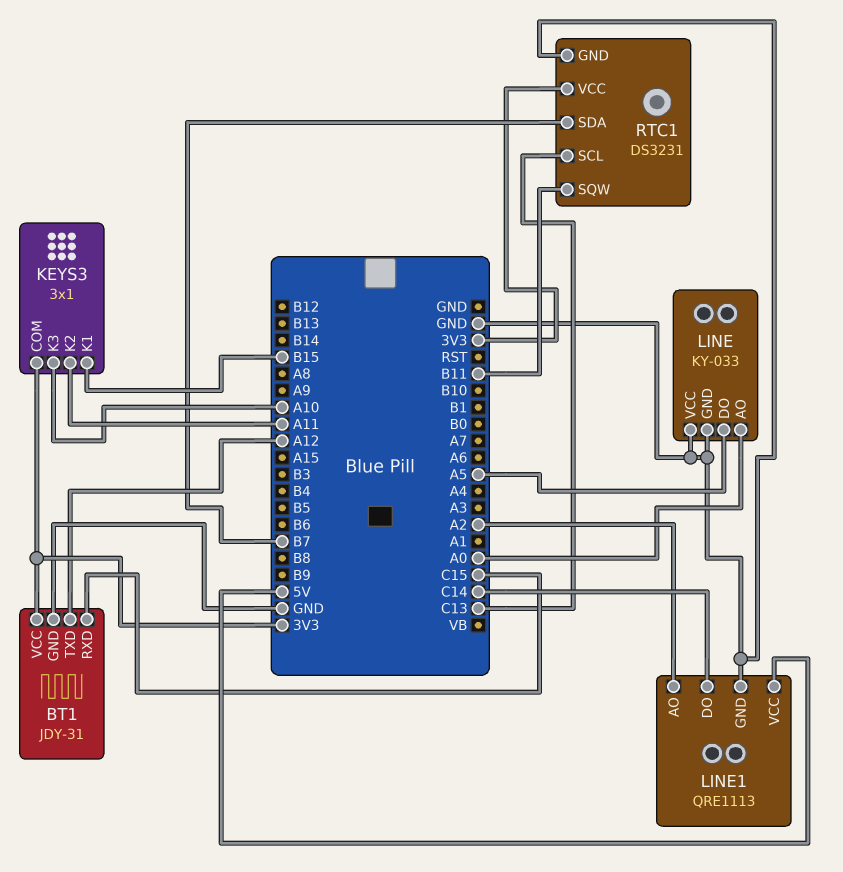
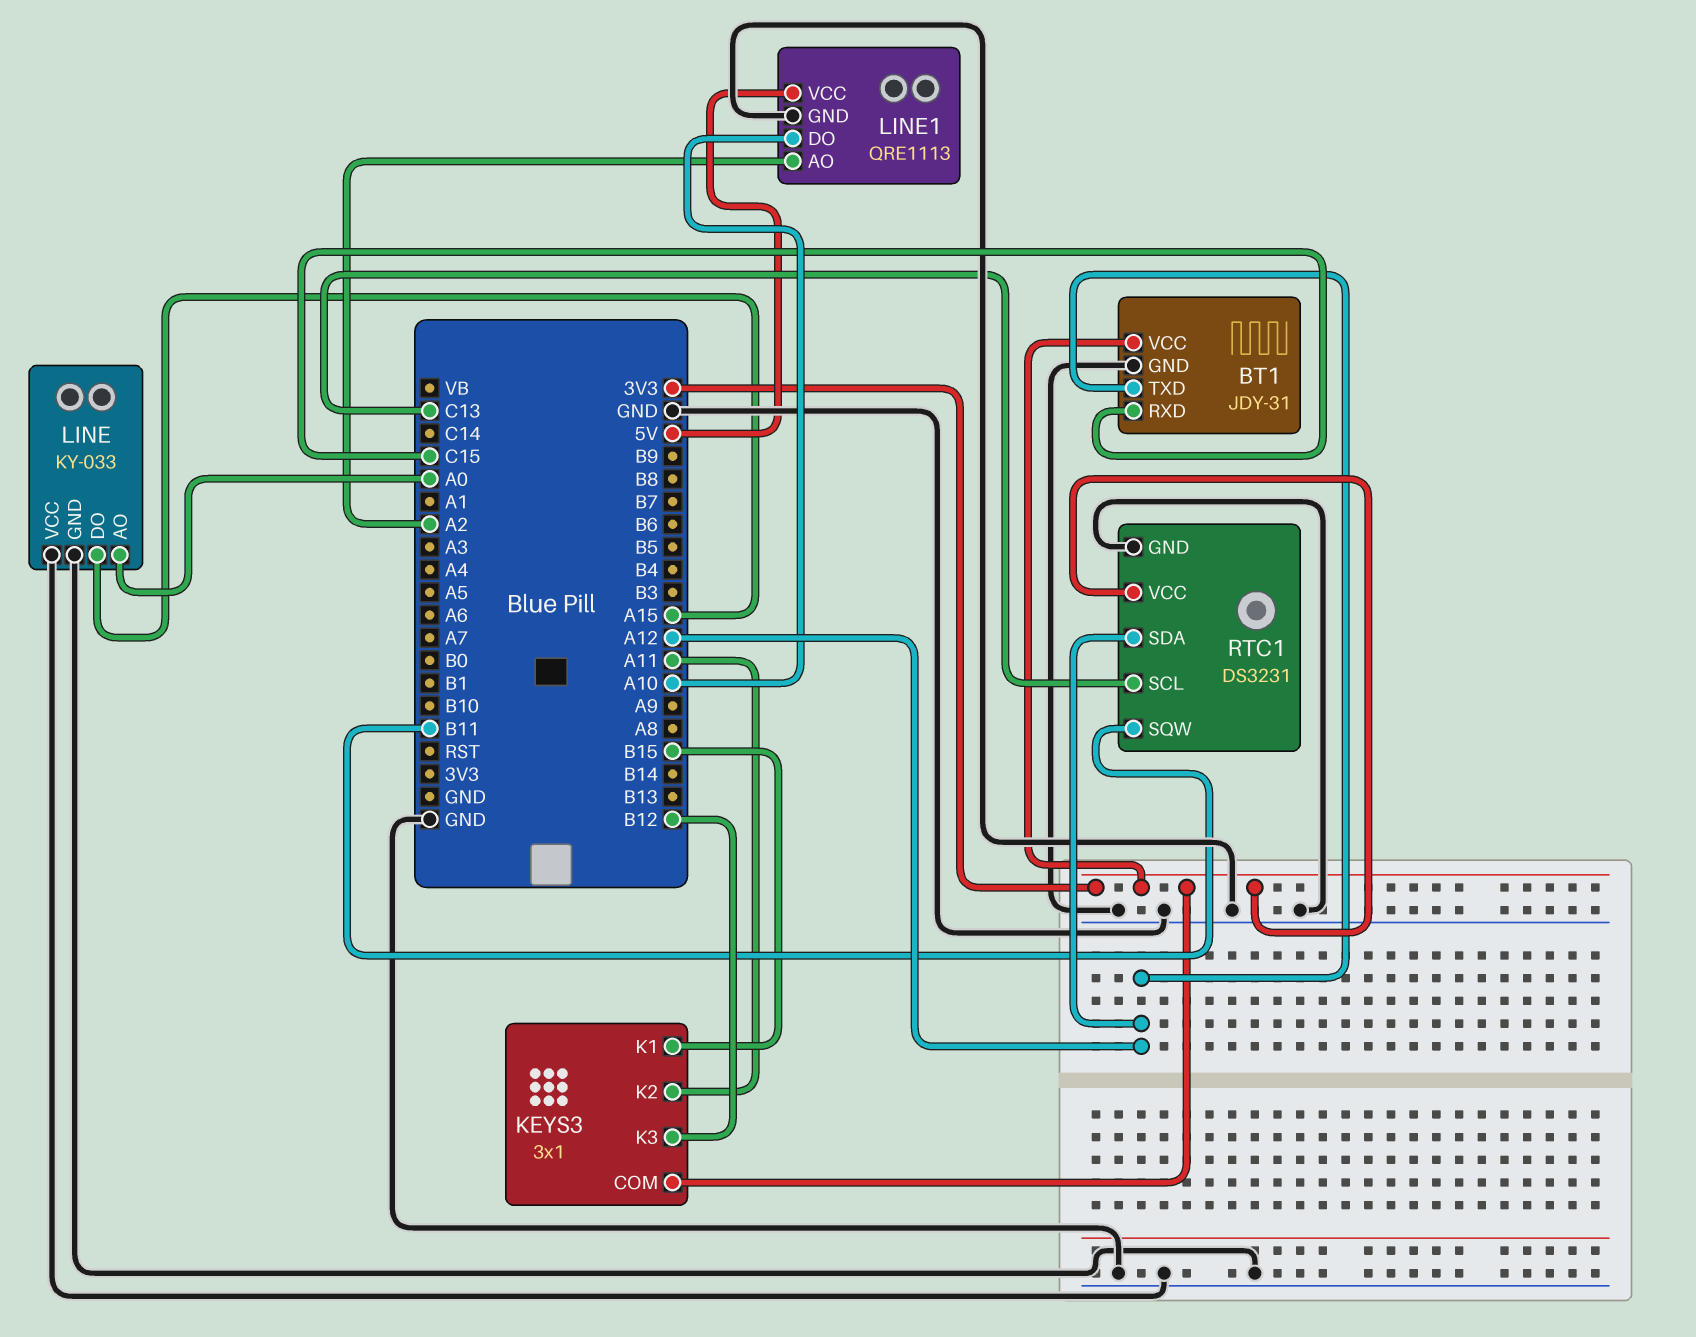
KEYS3 pin K3: A10 -> B12
LINE pin DO: A5 -> A15
LINE1 pin DO: C14 -> A10
RTC1 pin SDA: B7 -> A12

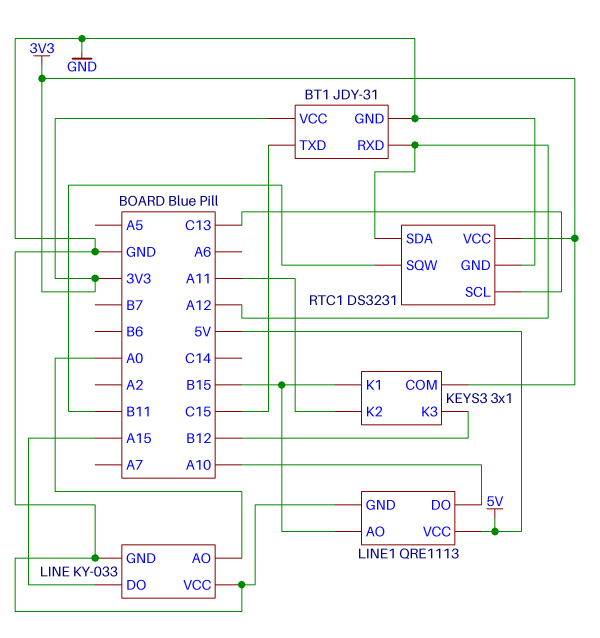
BT1 pin RXD: C15 -> A12
BT1 pin TXD: A12 -> C15
LINE1 pin AO: A2 -> B15

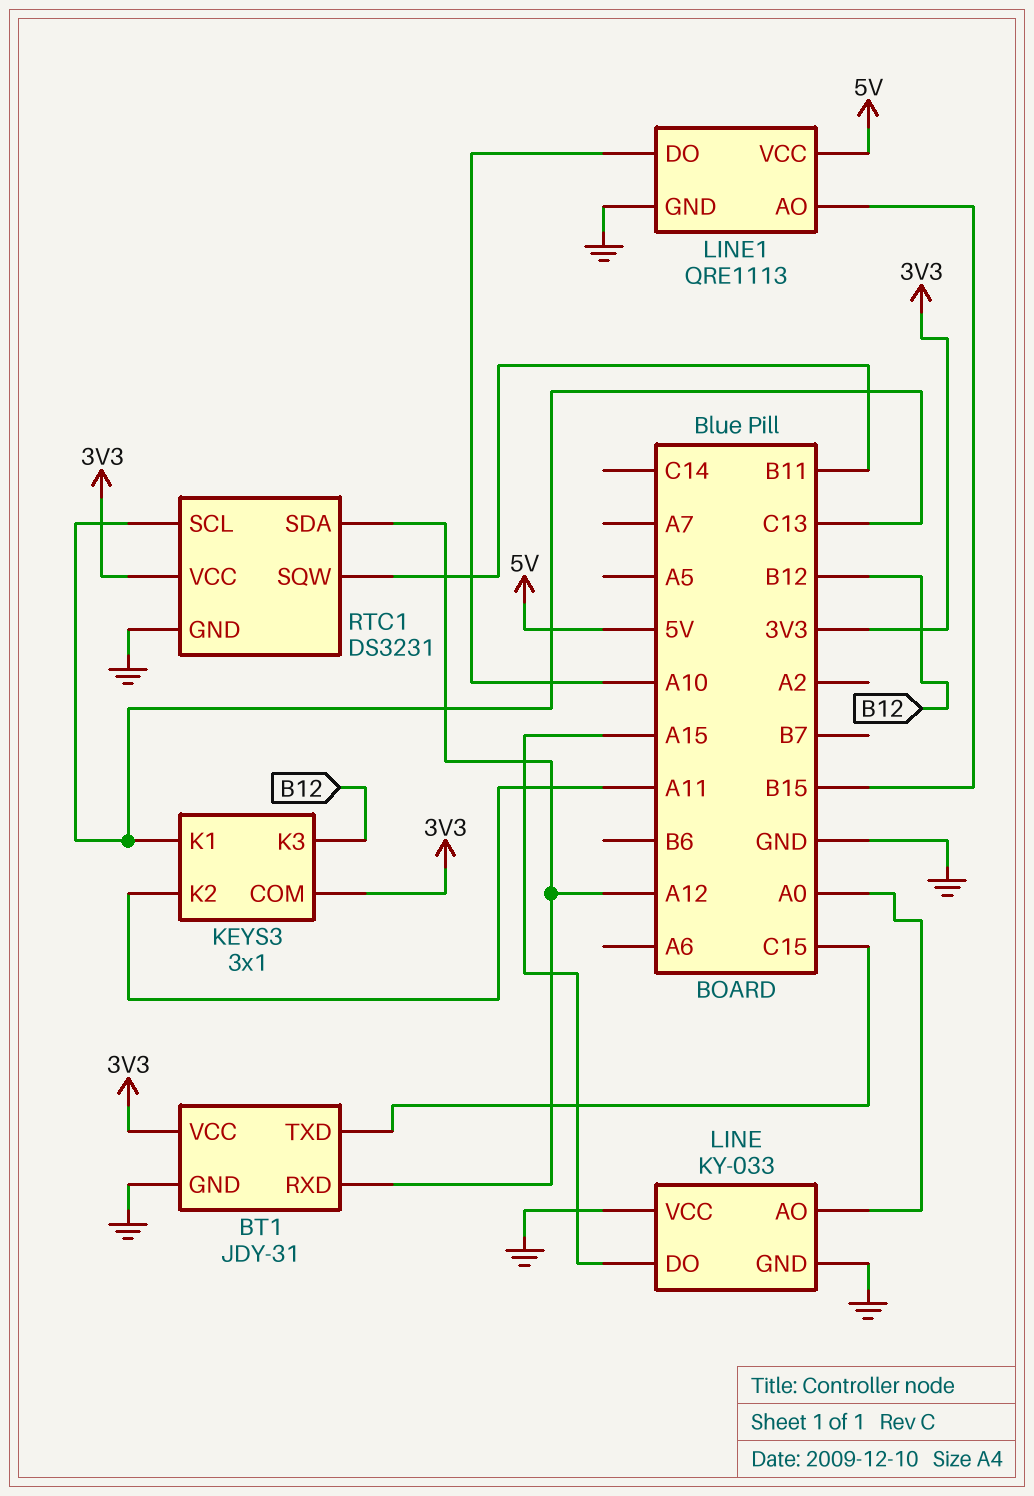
KEYS3 pin K1: B15 -> C13

